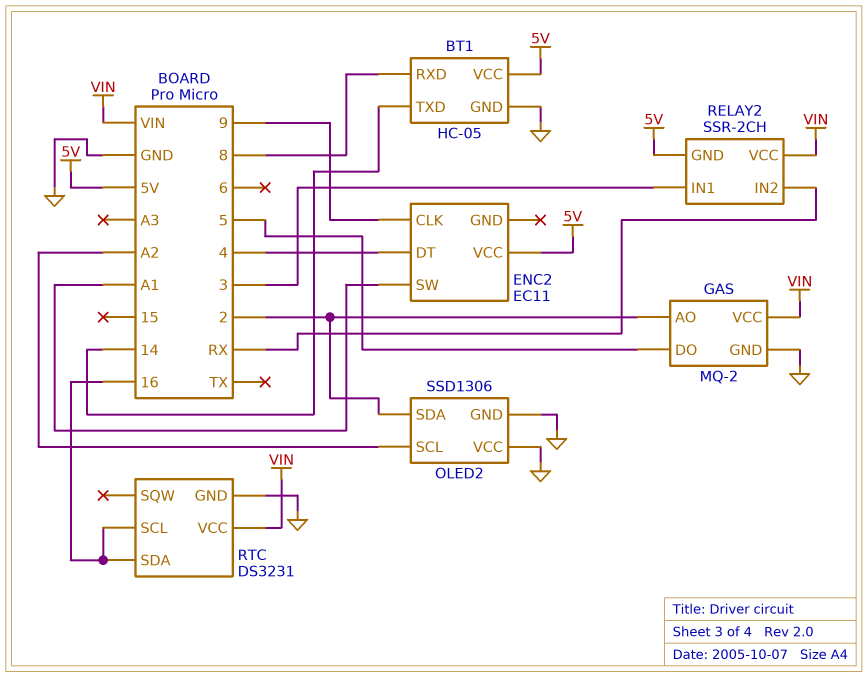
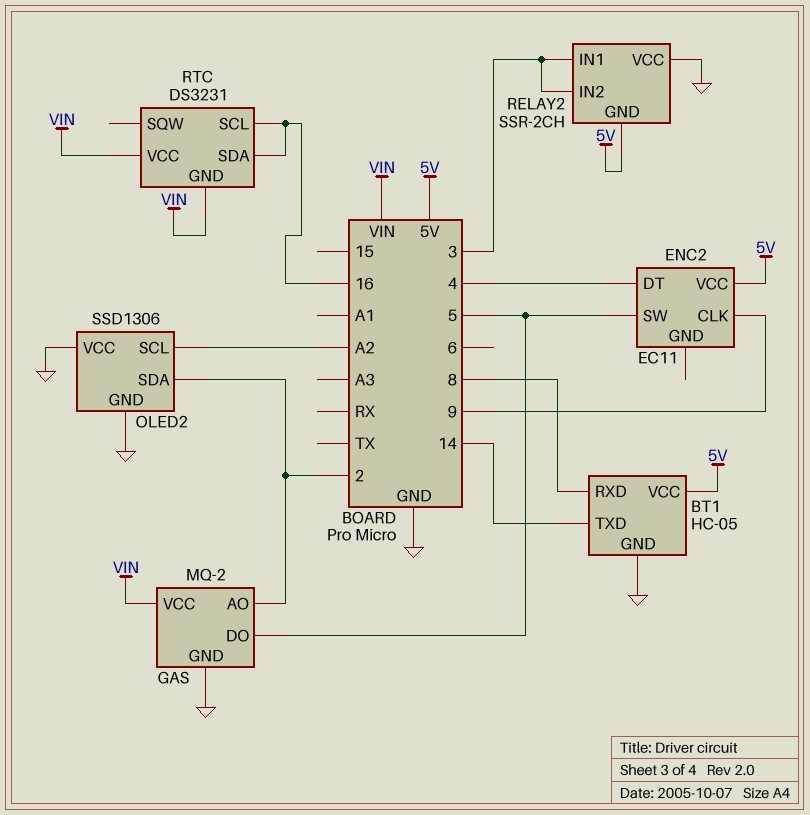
ENC2 pin SW: A1 -> 5
RELAY2 pin IN2: RX -> 3
RELAY2 pin VCC: VIN -> GND
RTC pin GND: GND -> VIN

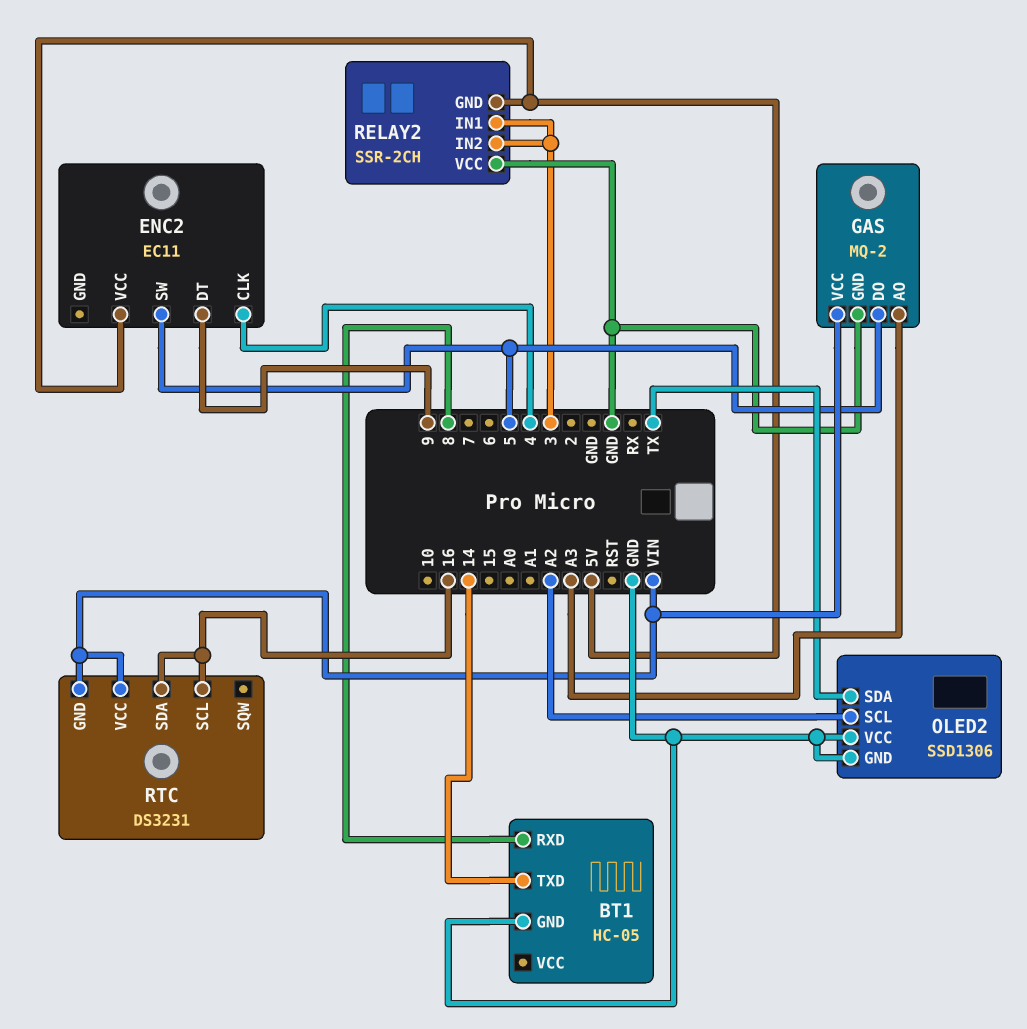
BT1 pin VCC: 5V -> none
ENC2 pin CLK: 9 -> 4
ENC2 pin DT: 4 -> 9
GAS pin AO: 2 -> A3
OLED2 pin SDA: 2 -> TX

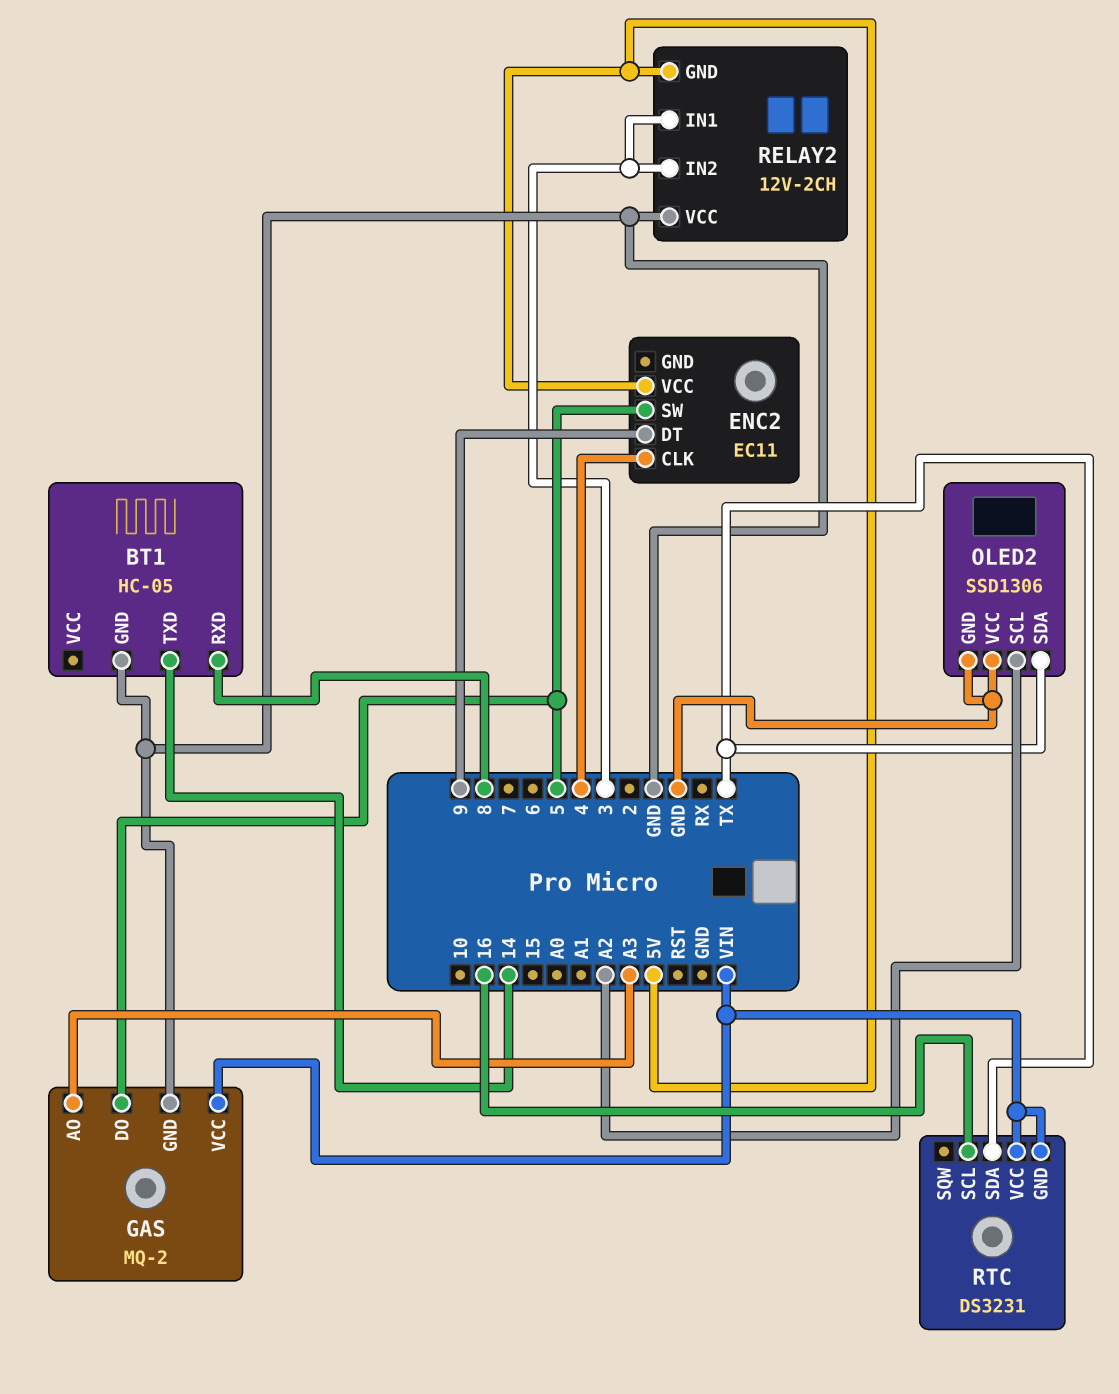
RELAY2: SSR-2CH -> 12V-2CH
RTC pin SDA: 16 -> TX

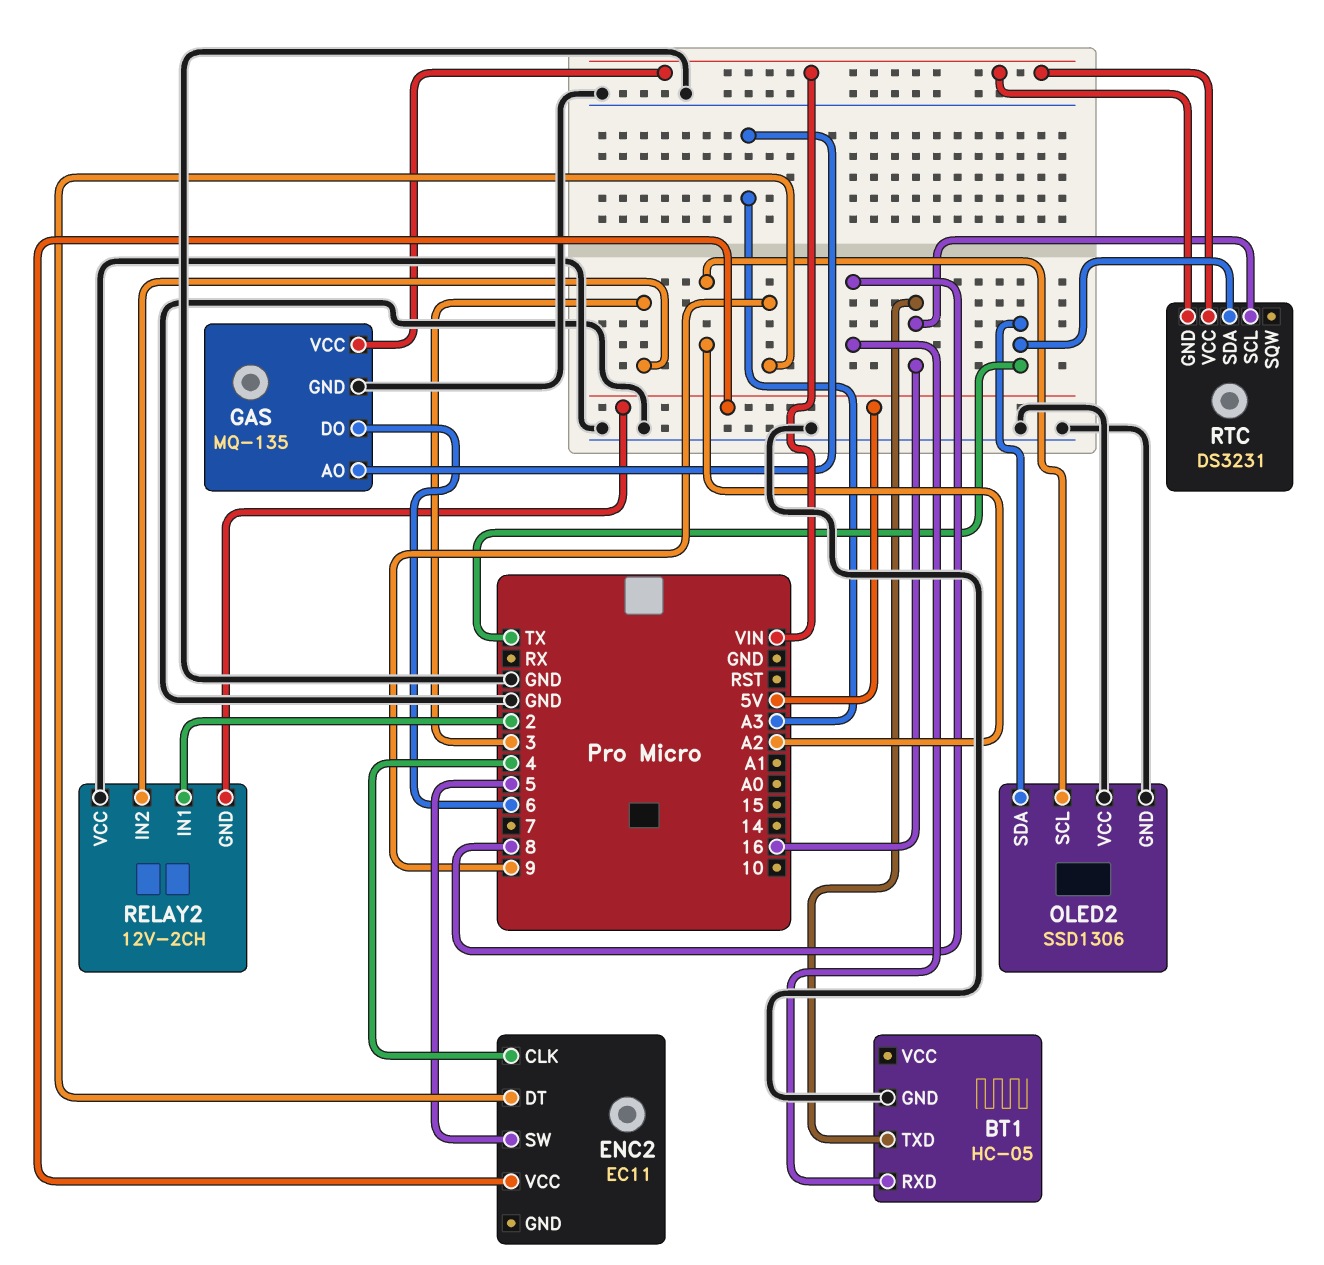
BT1 pin TXD: 14 -> 16
GAS: MQ-2 -> MQ-135
GAS pin DO: 5 -> 6
RELAY2 pin IN1: 3 -> 2

